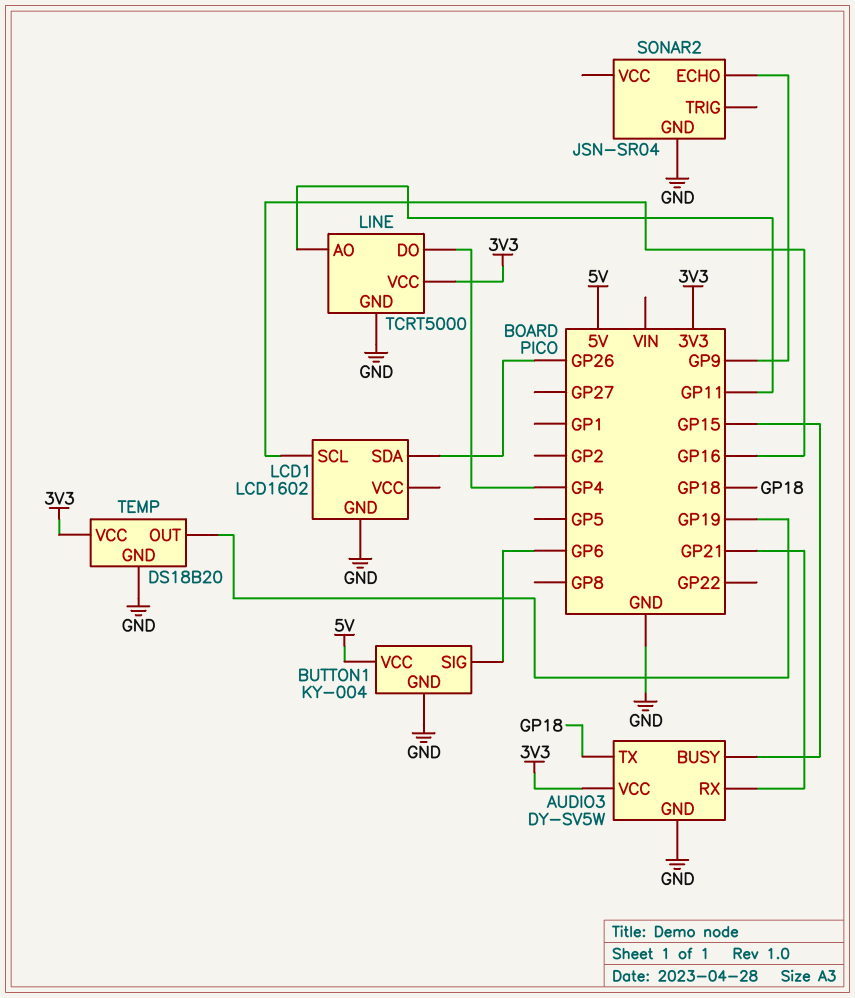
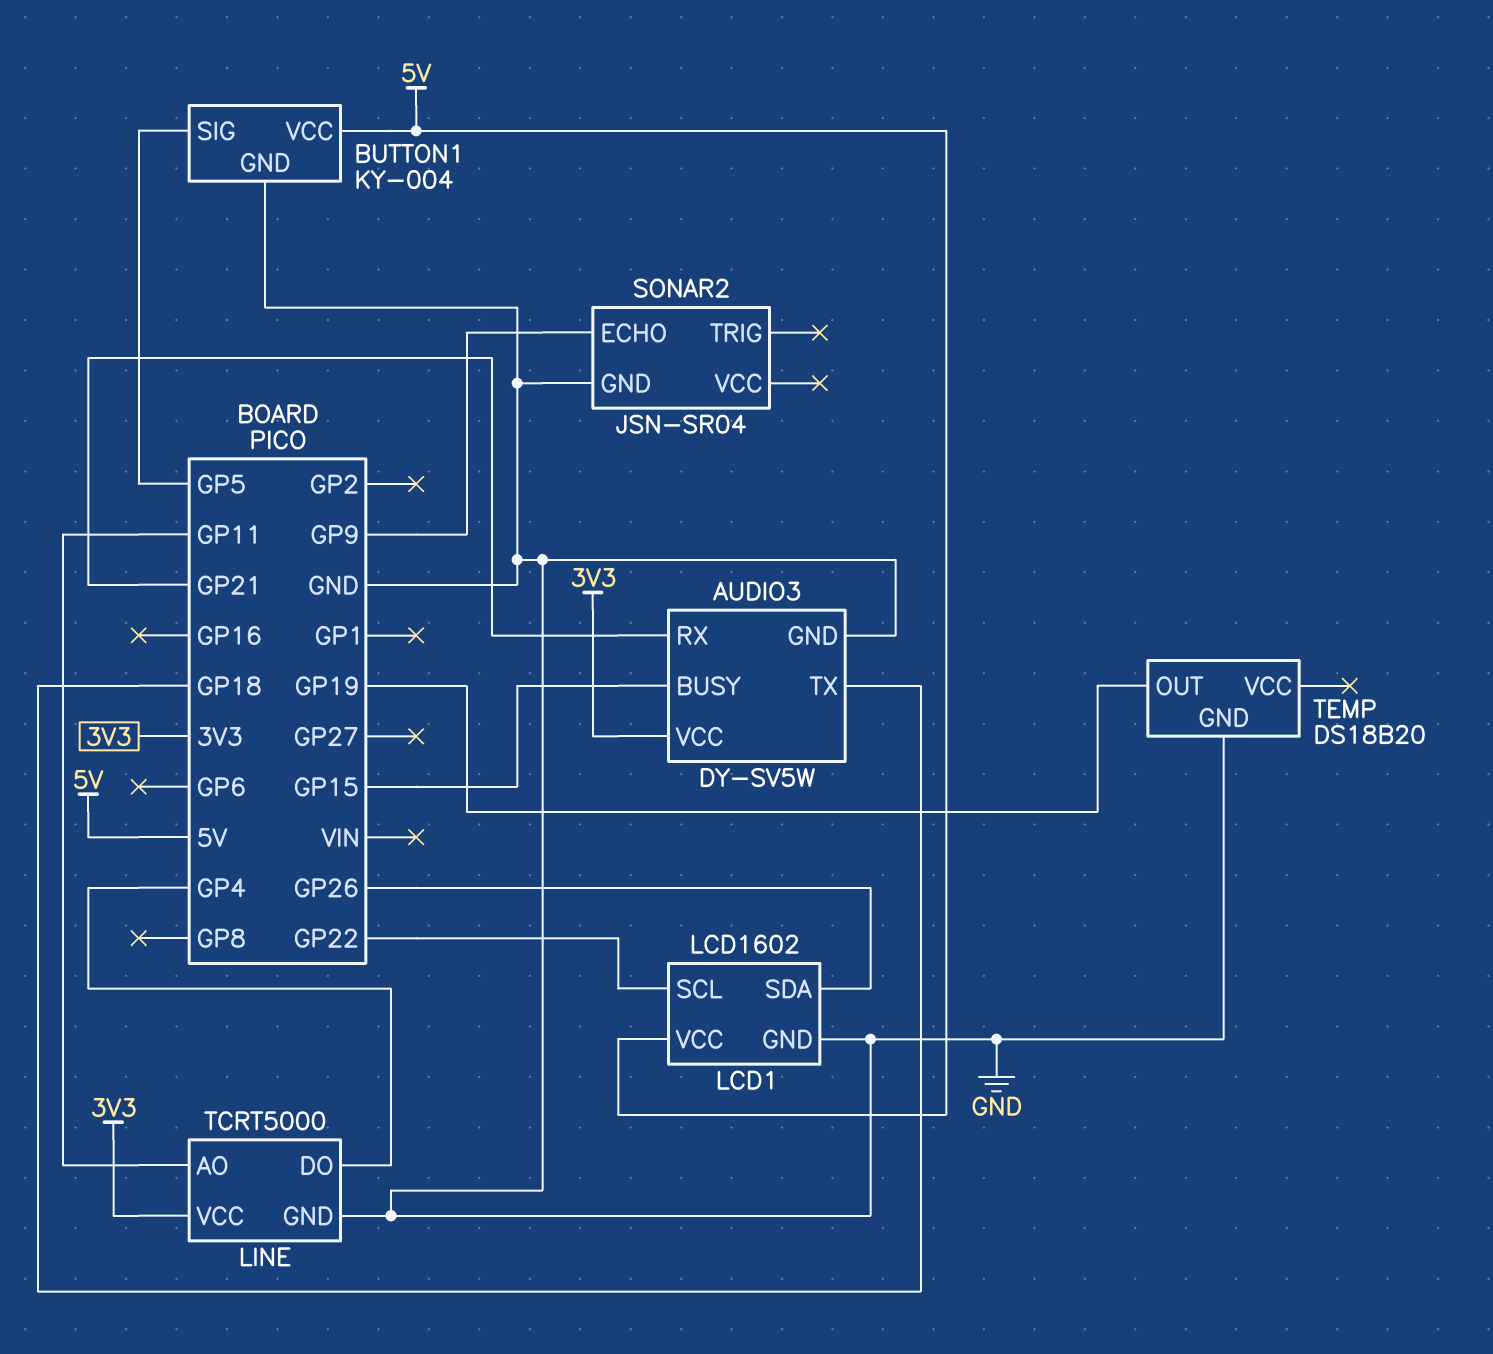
BUTTON1 pin SIG: GP6 -> GP5
LCD1 pin SCL: GP16 -> GP22
LCD1 pin VCC: none -> 5V
TEMP pin VCC: 3V3 -> none

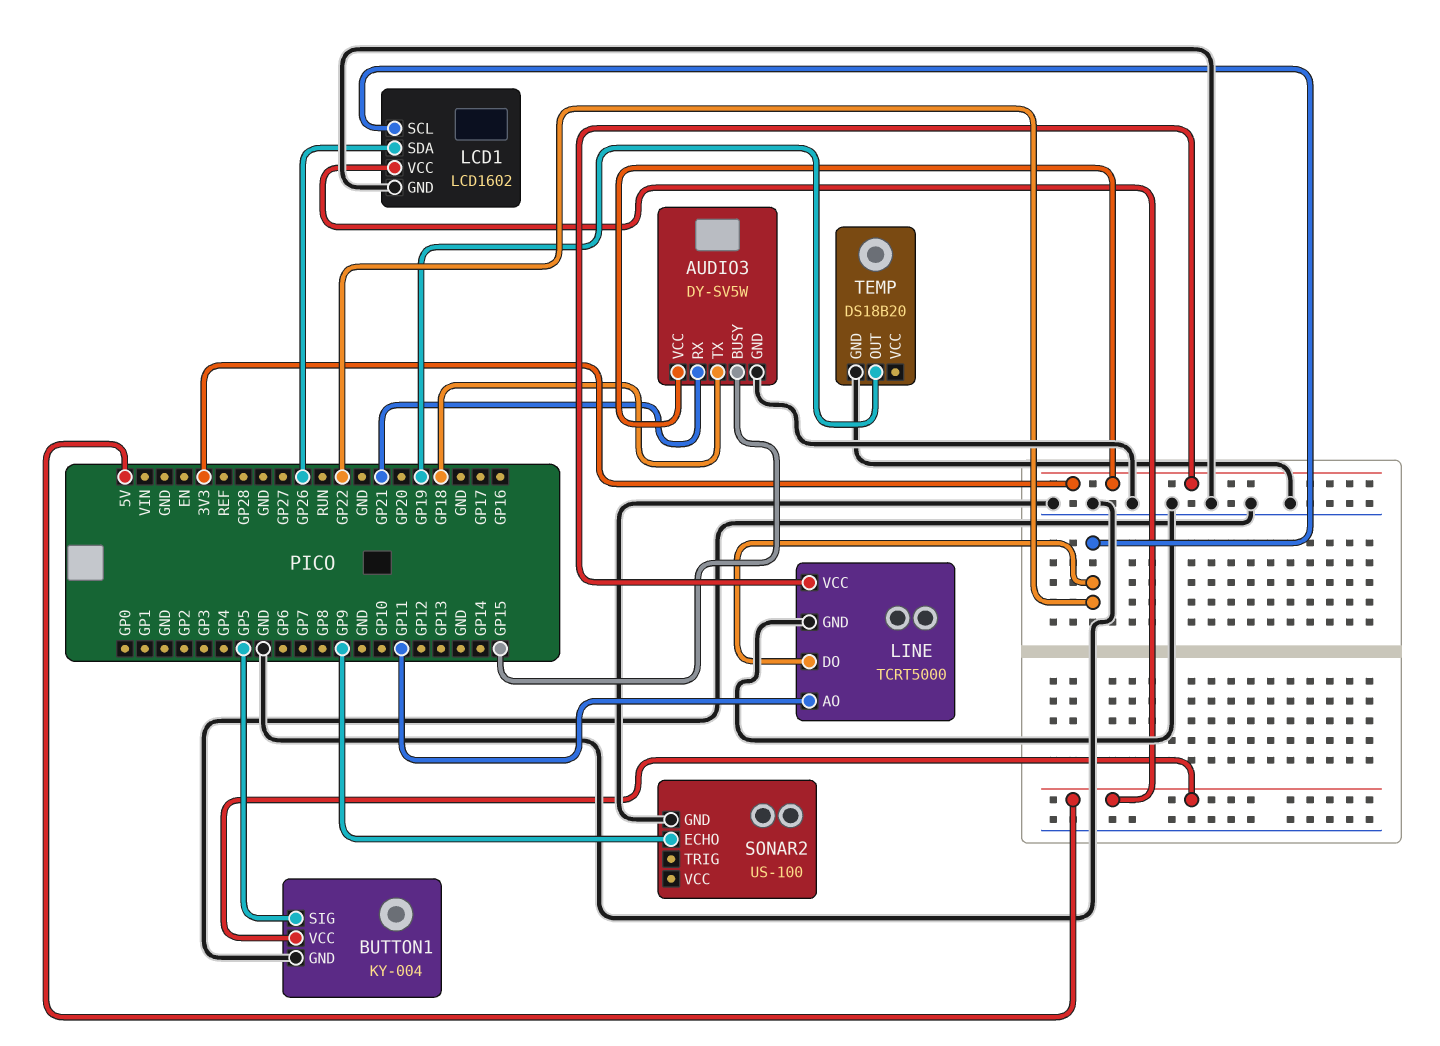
LINE pin DO: GP4 -> GP22
SONAR2: JSN-SR04 -> US-100

